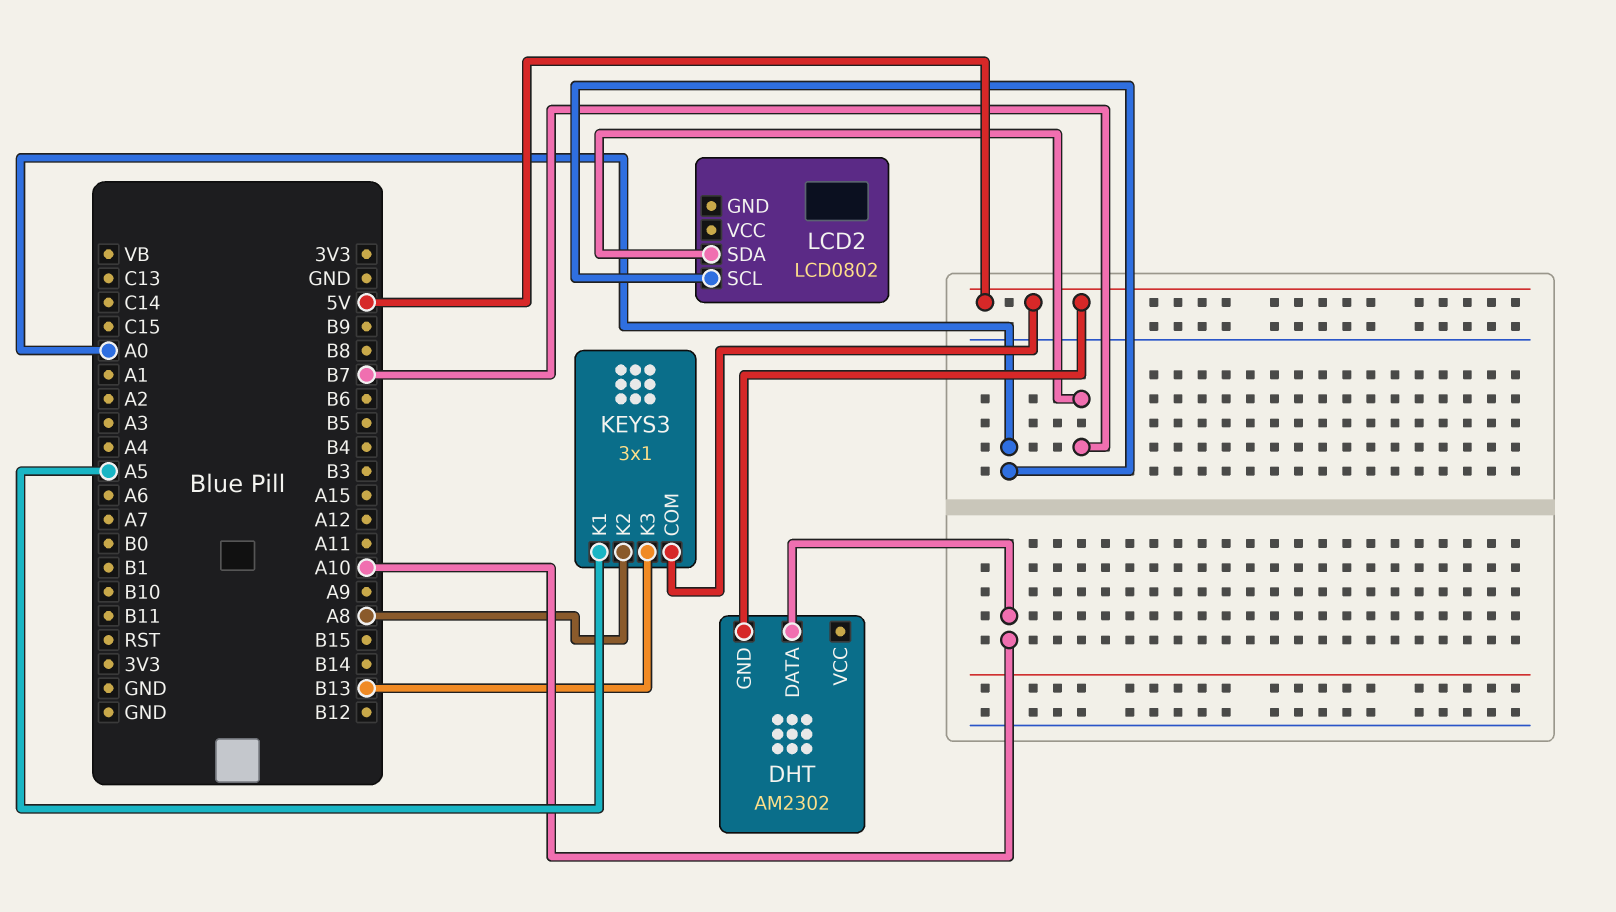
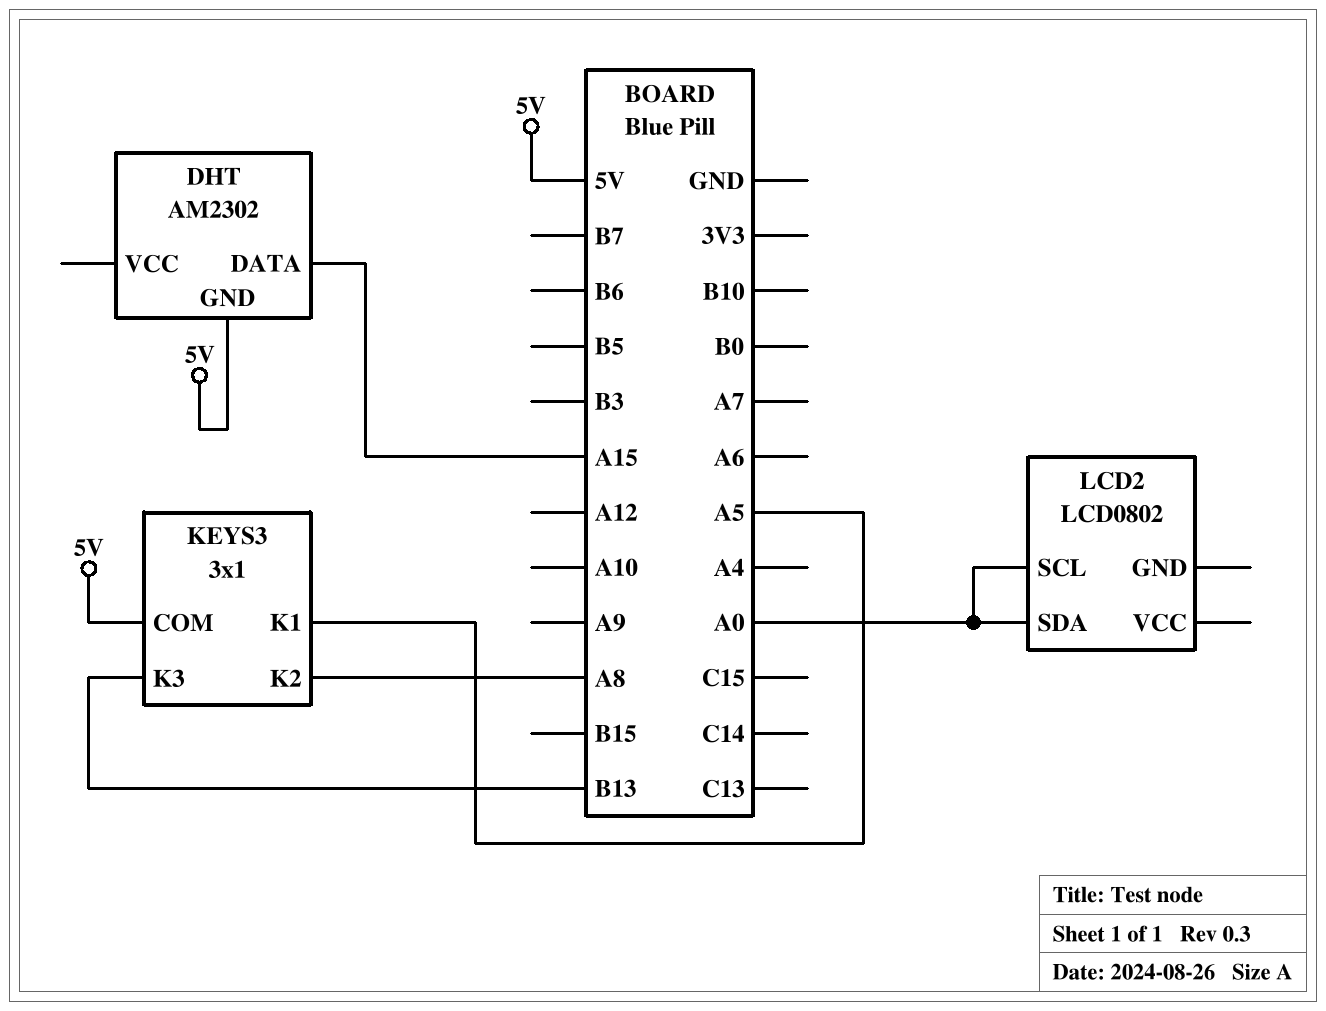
DHT pin DATA: A10 -> A15
LCD2 pin SDA: B7 -> A0

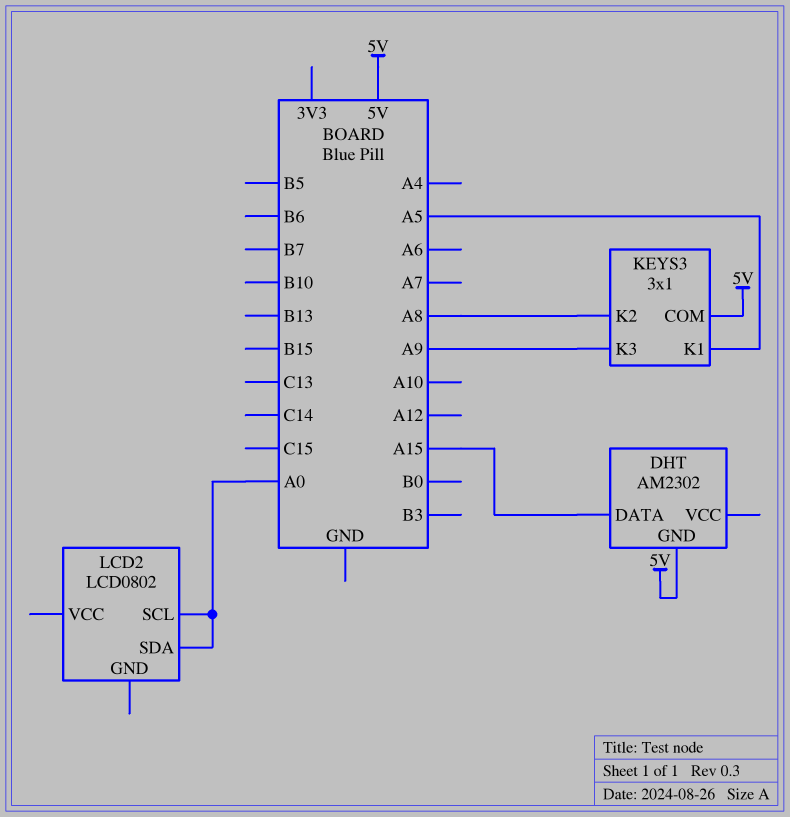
KEYS3 pin K3: B13 -> A9

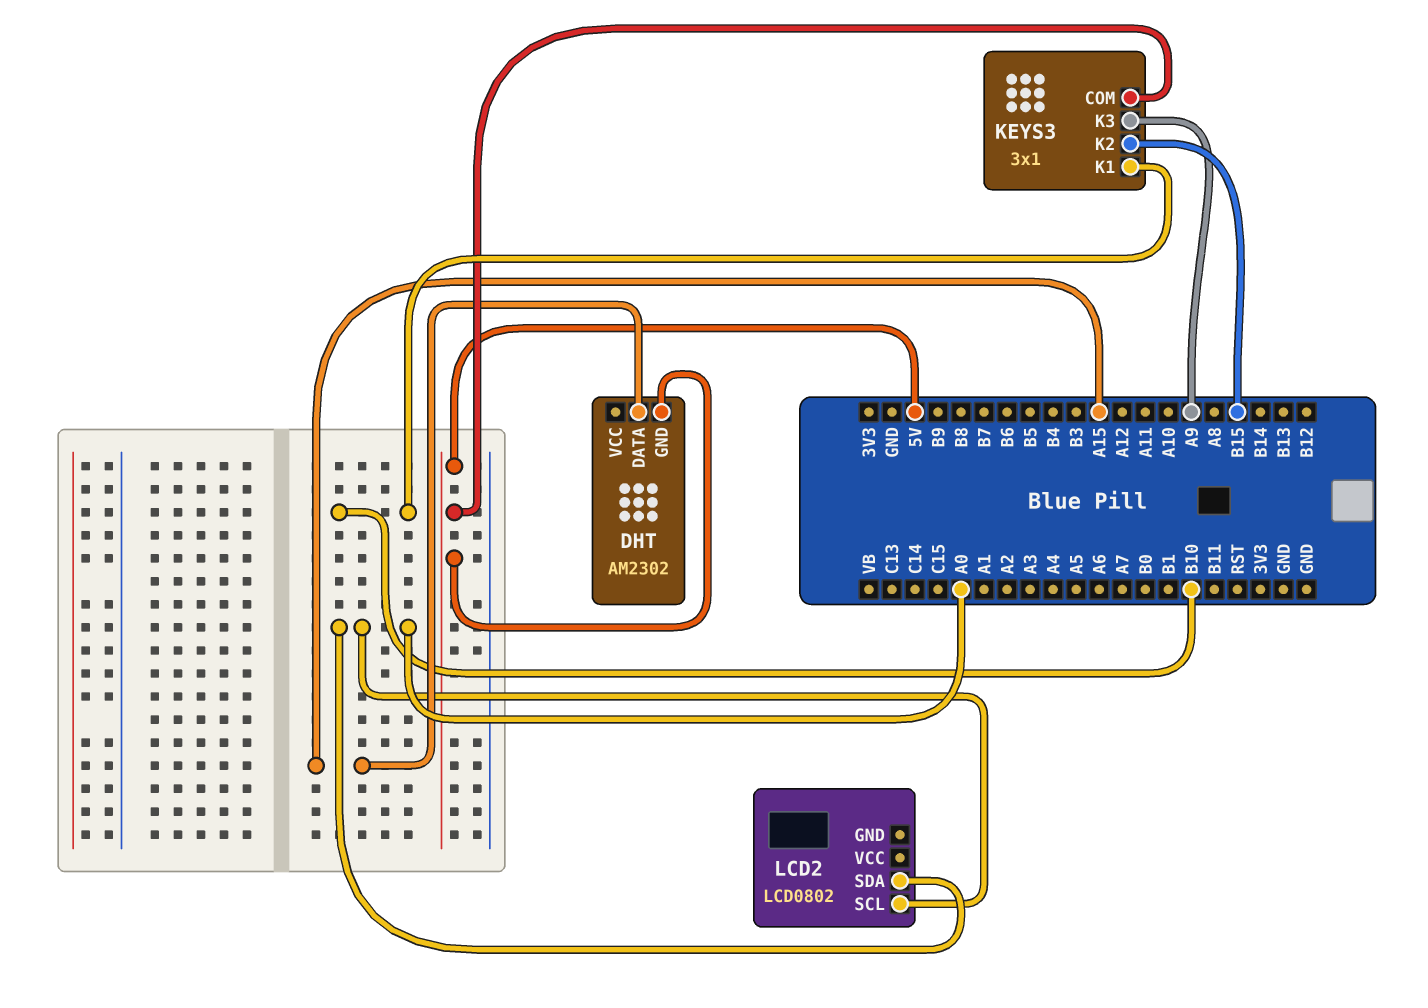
KEYS3 pin K1: A5 -> B10
KEYS3 pin K2: A8 -> B15

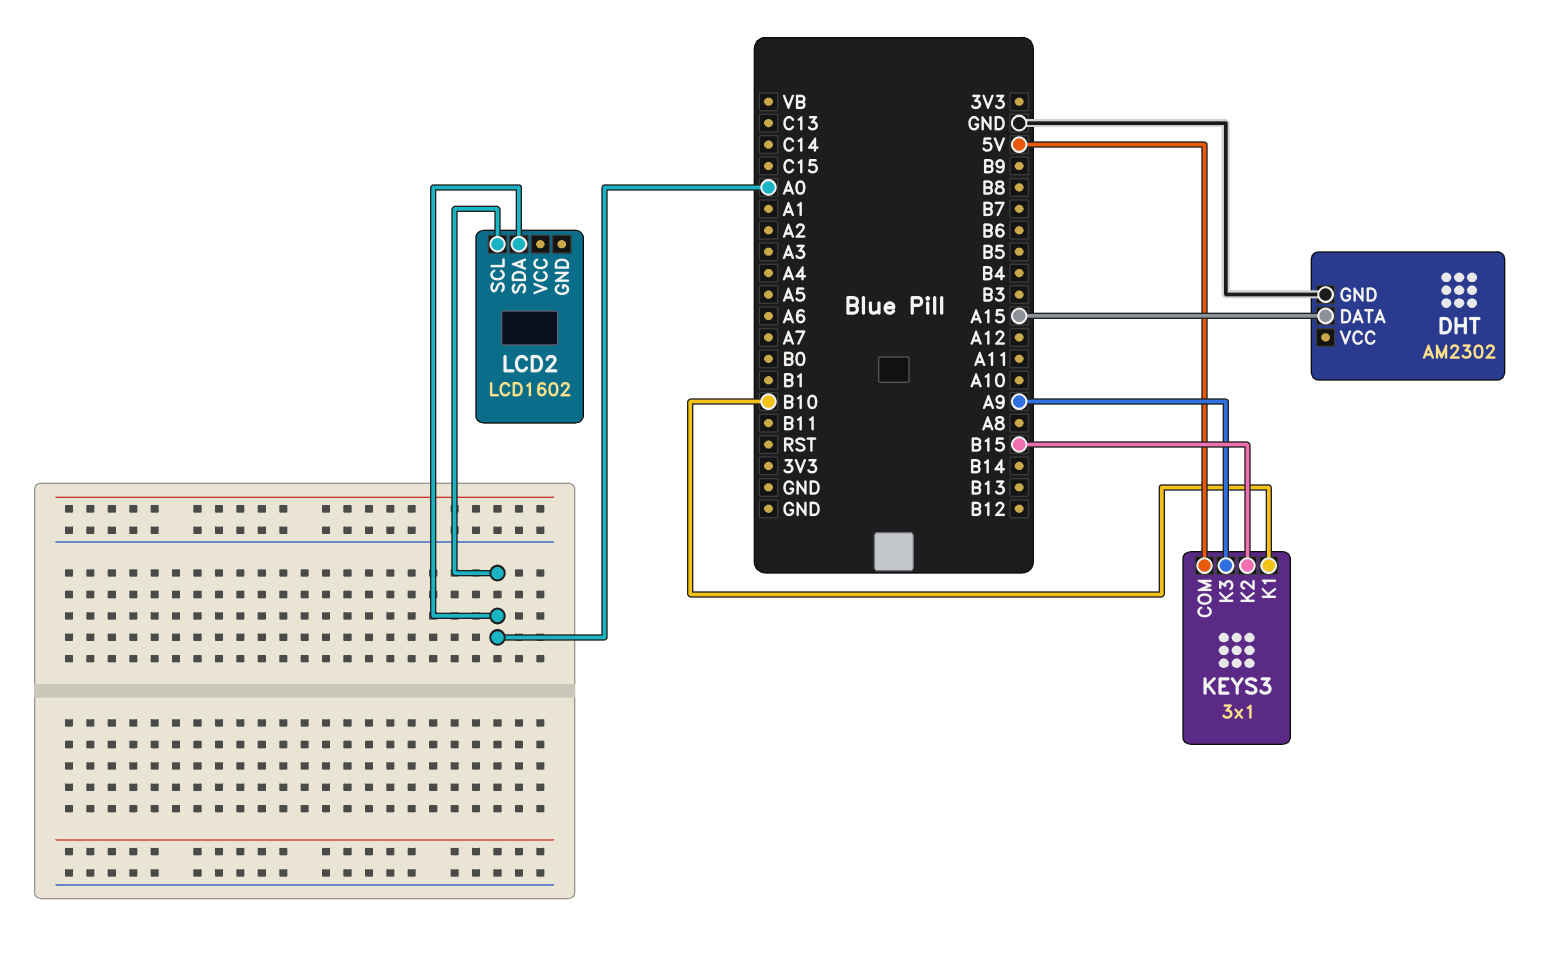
DHT pin GND: 5V -> GND
LCD2: LCD0802 -> LCD1602

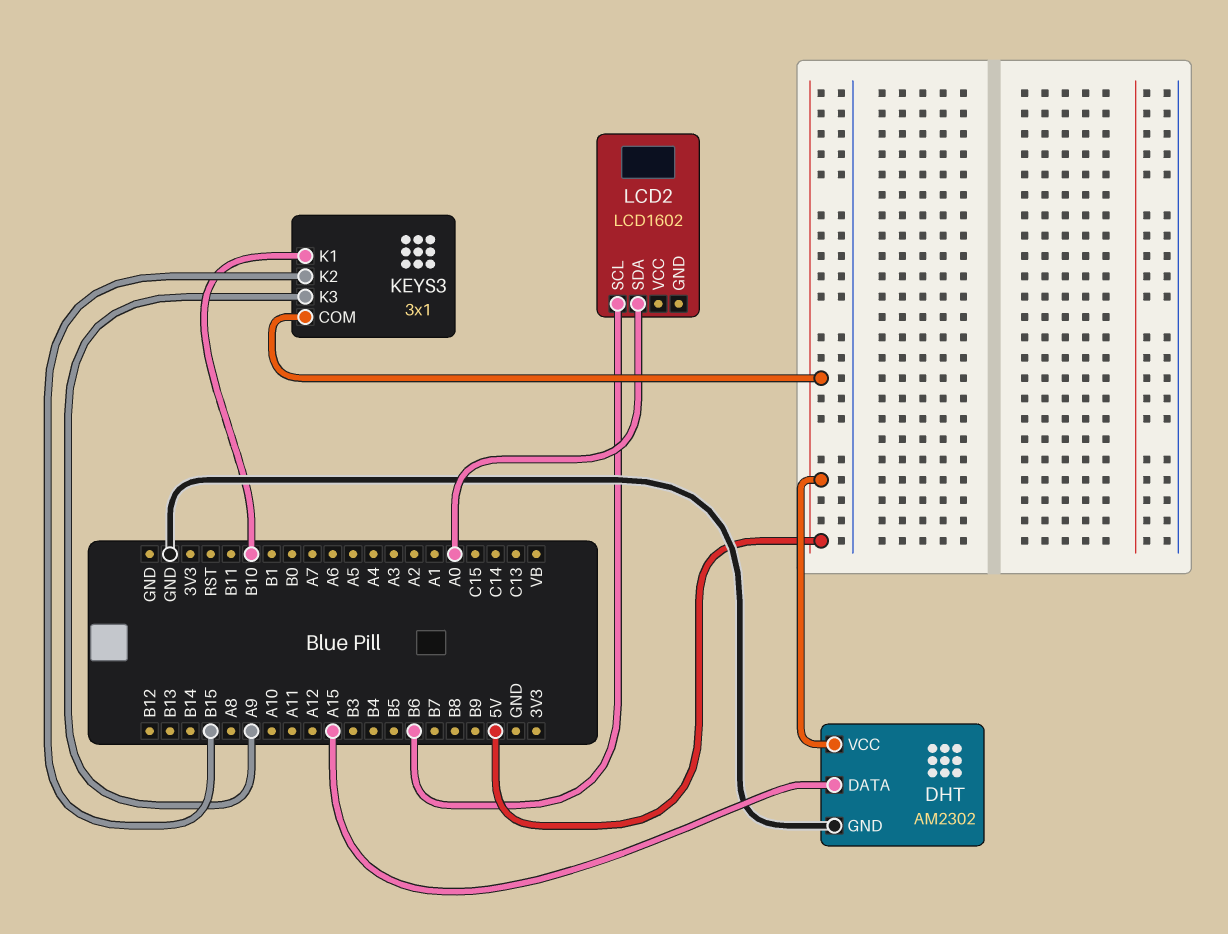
DHT pin VCC: none -> 5V
LCD2 pin SCL: A0 -> B6

